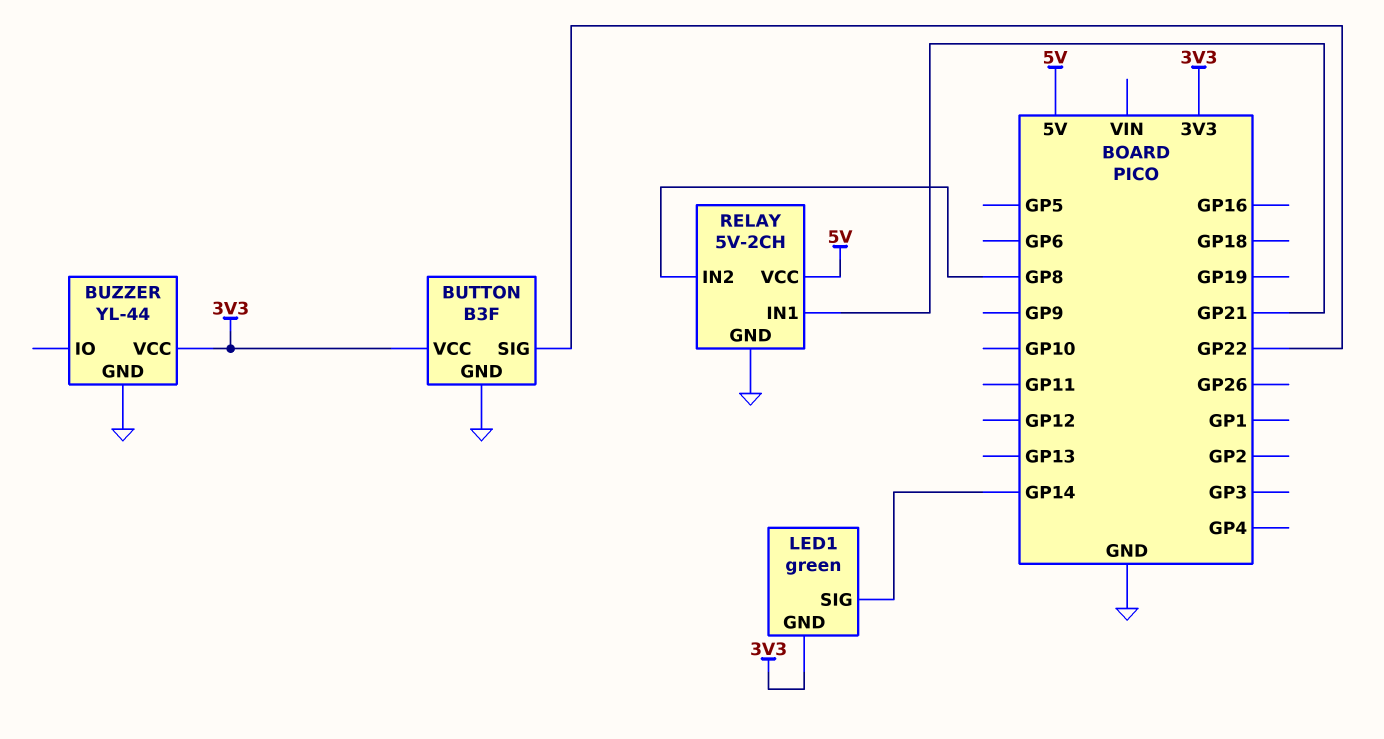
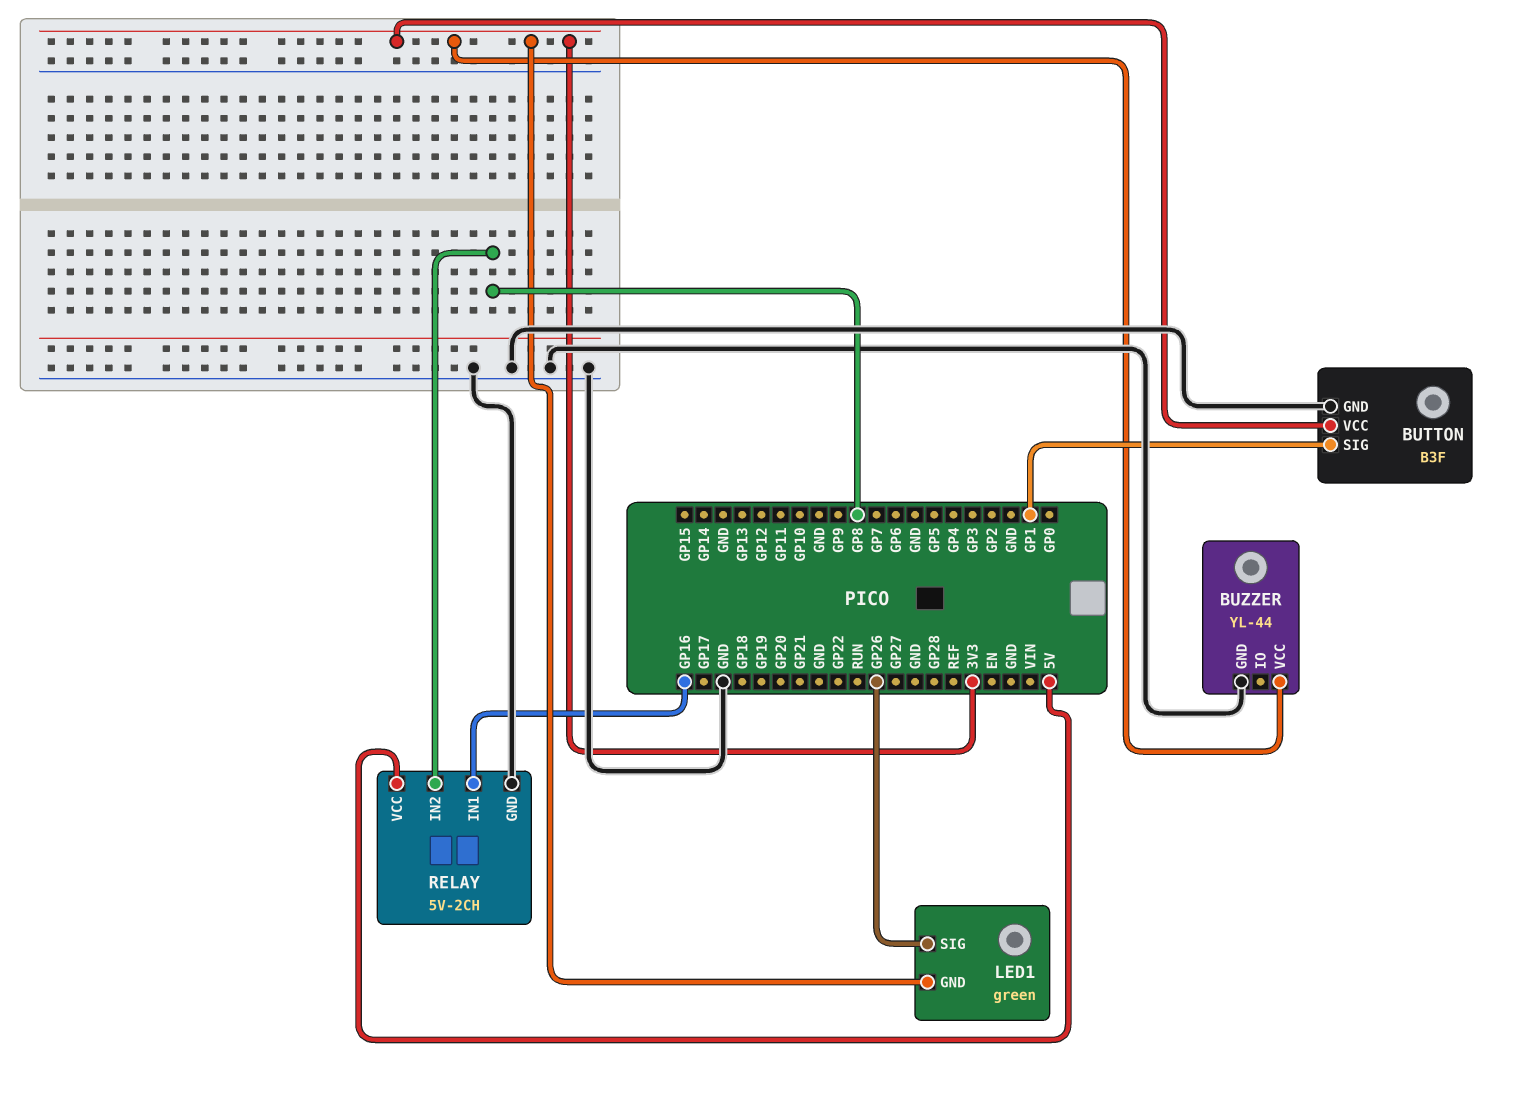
BUTTON pin SIG: GP22 -> GP1
LED1 pin SIG: GP14 -> GP26
RELAY pin IN1: GP21 -> GP16

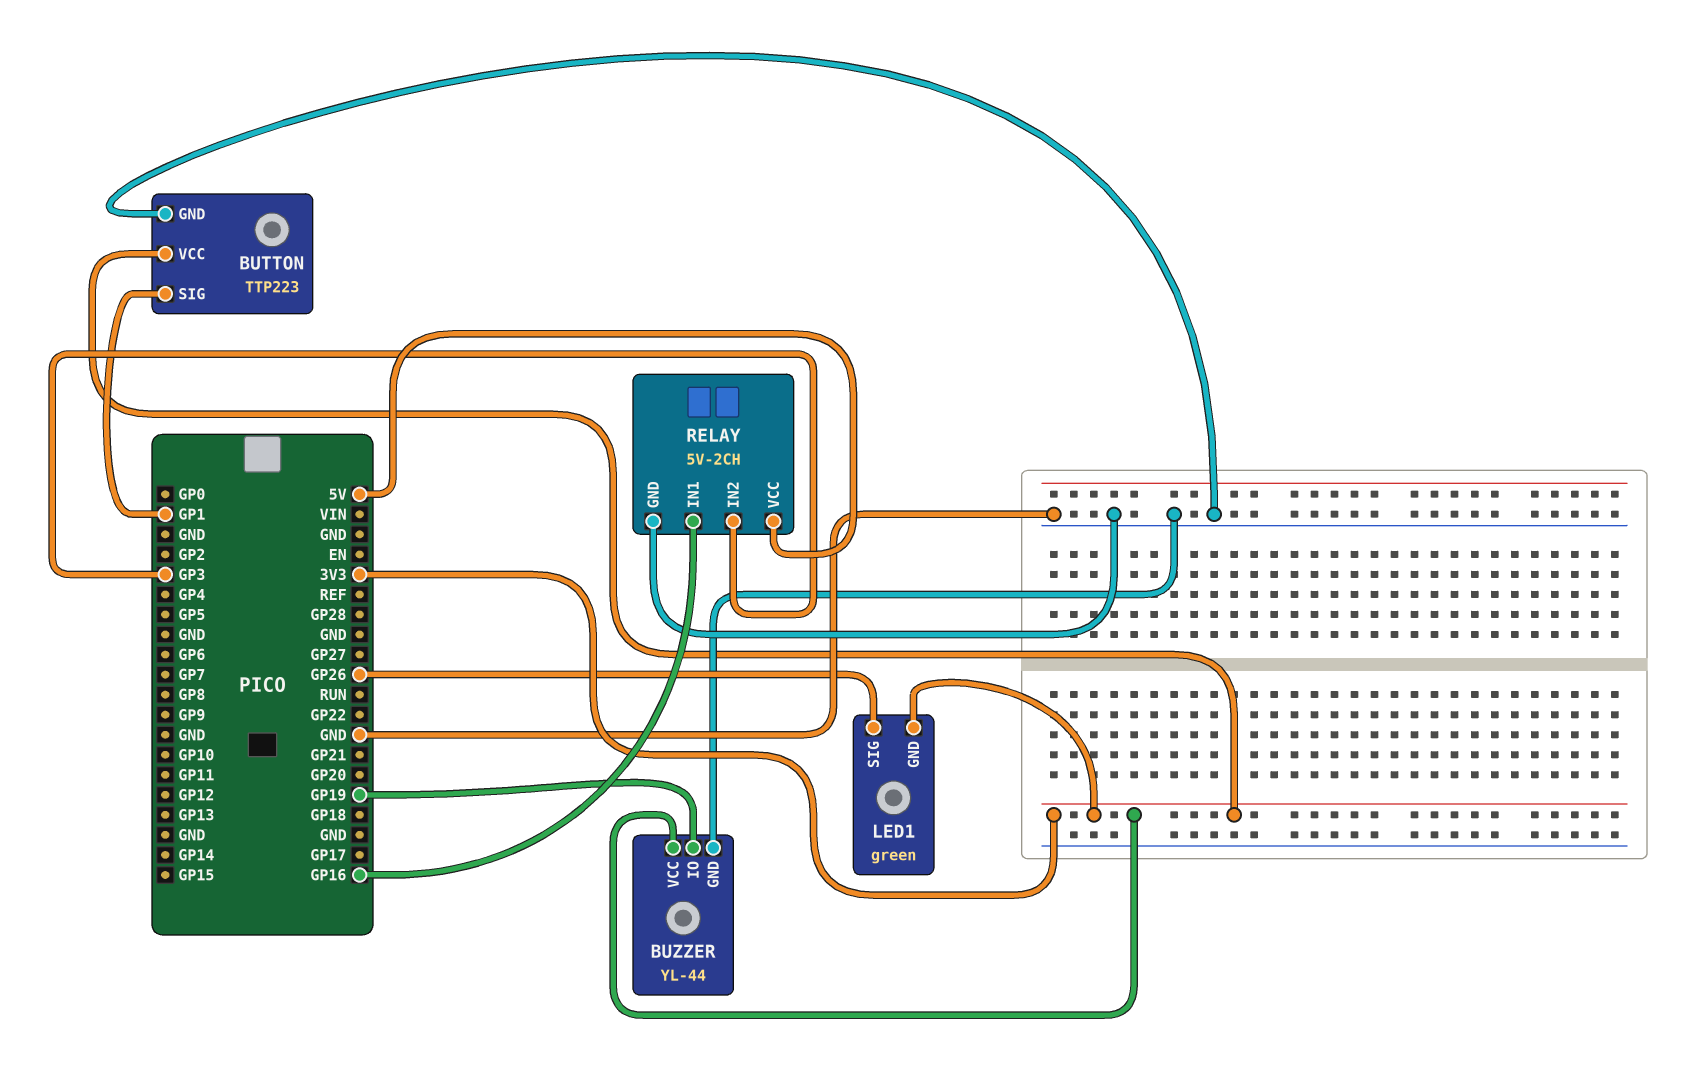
BUTTON: B3F -> TTP223
BUZZER pin IO: none -> GP19
RELAY pin IN2: GP8 -> GP3

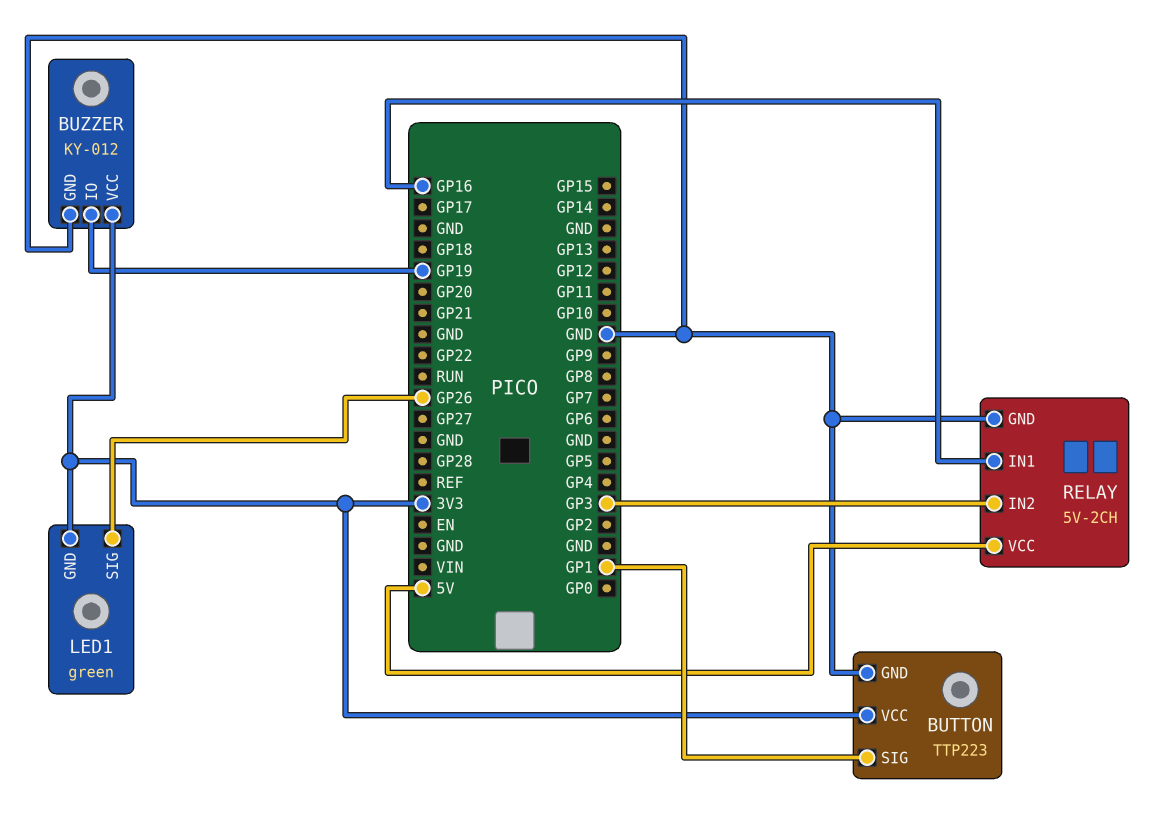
BUZZER: YL-44 -> KY-012

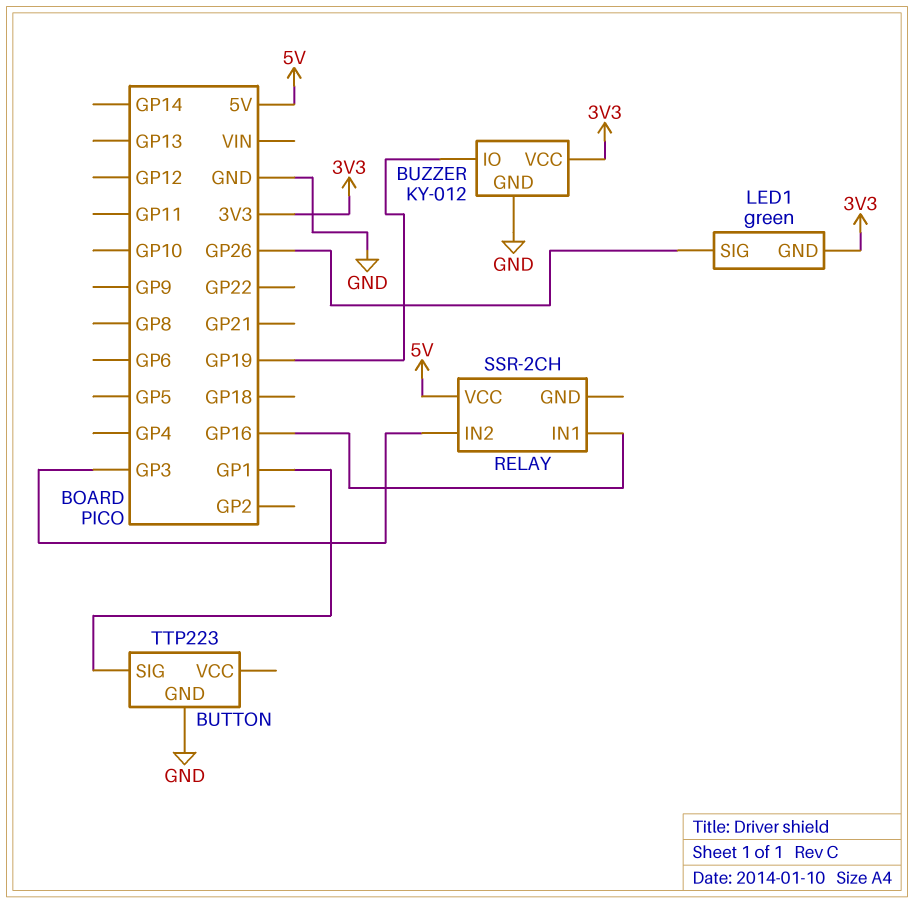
BUTTON pin VCC: 3V3 -> none
RELAY: 5V-2CH -> SSR-2CH
RELAY pin GND: GND -> none

